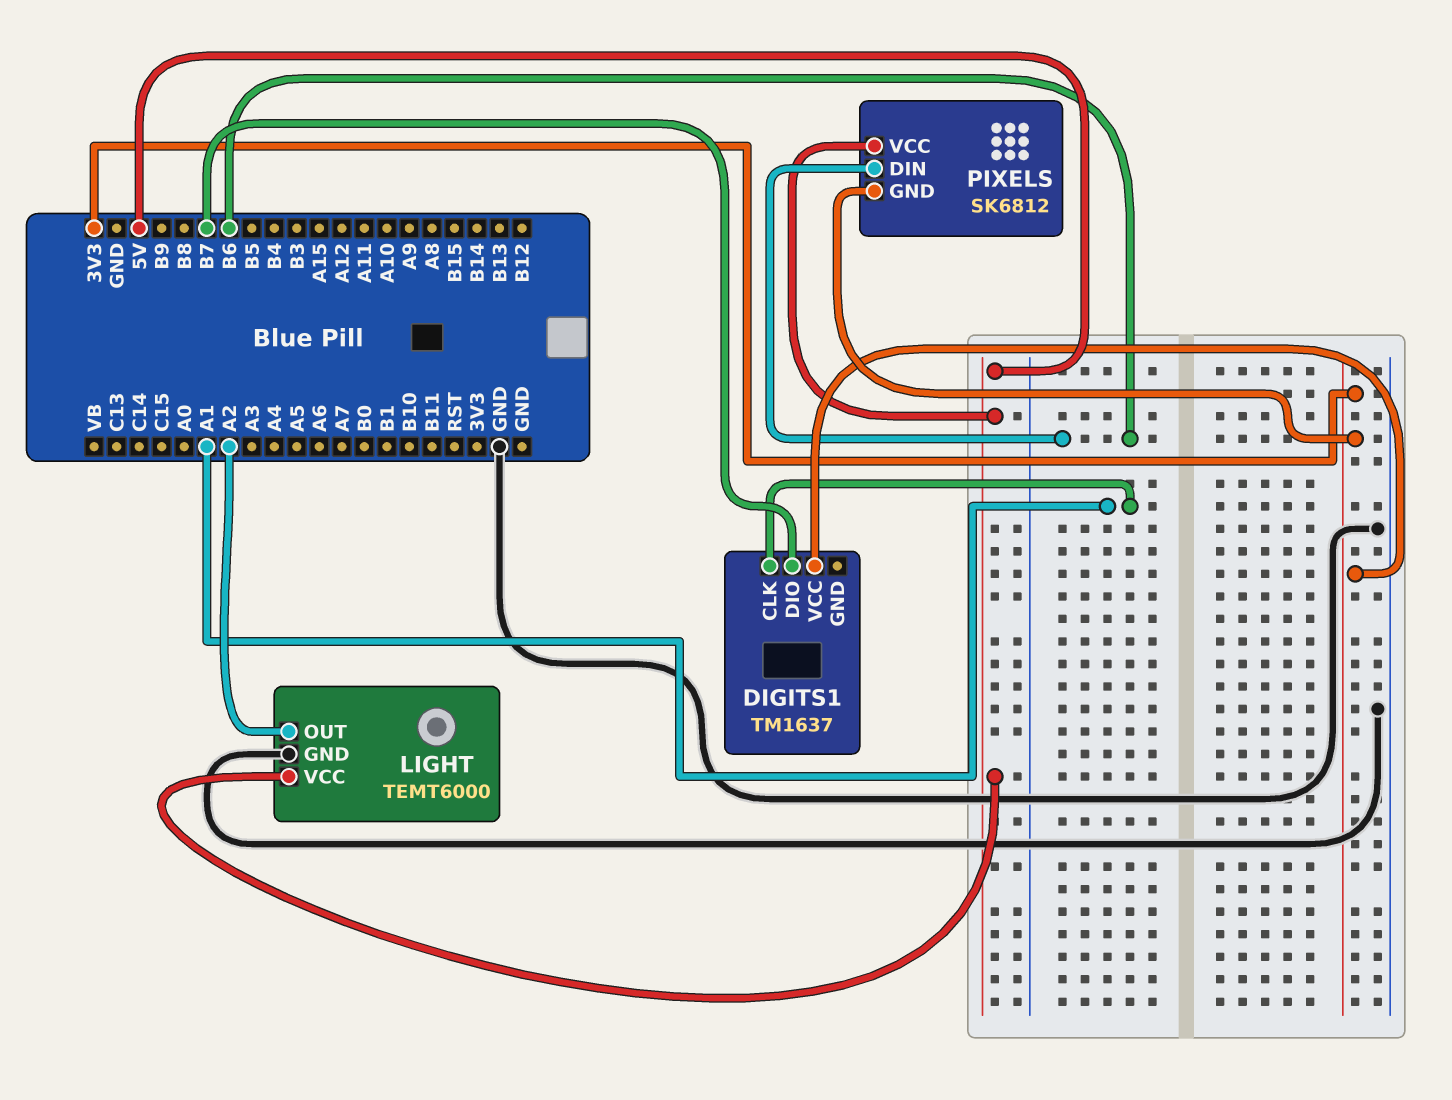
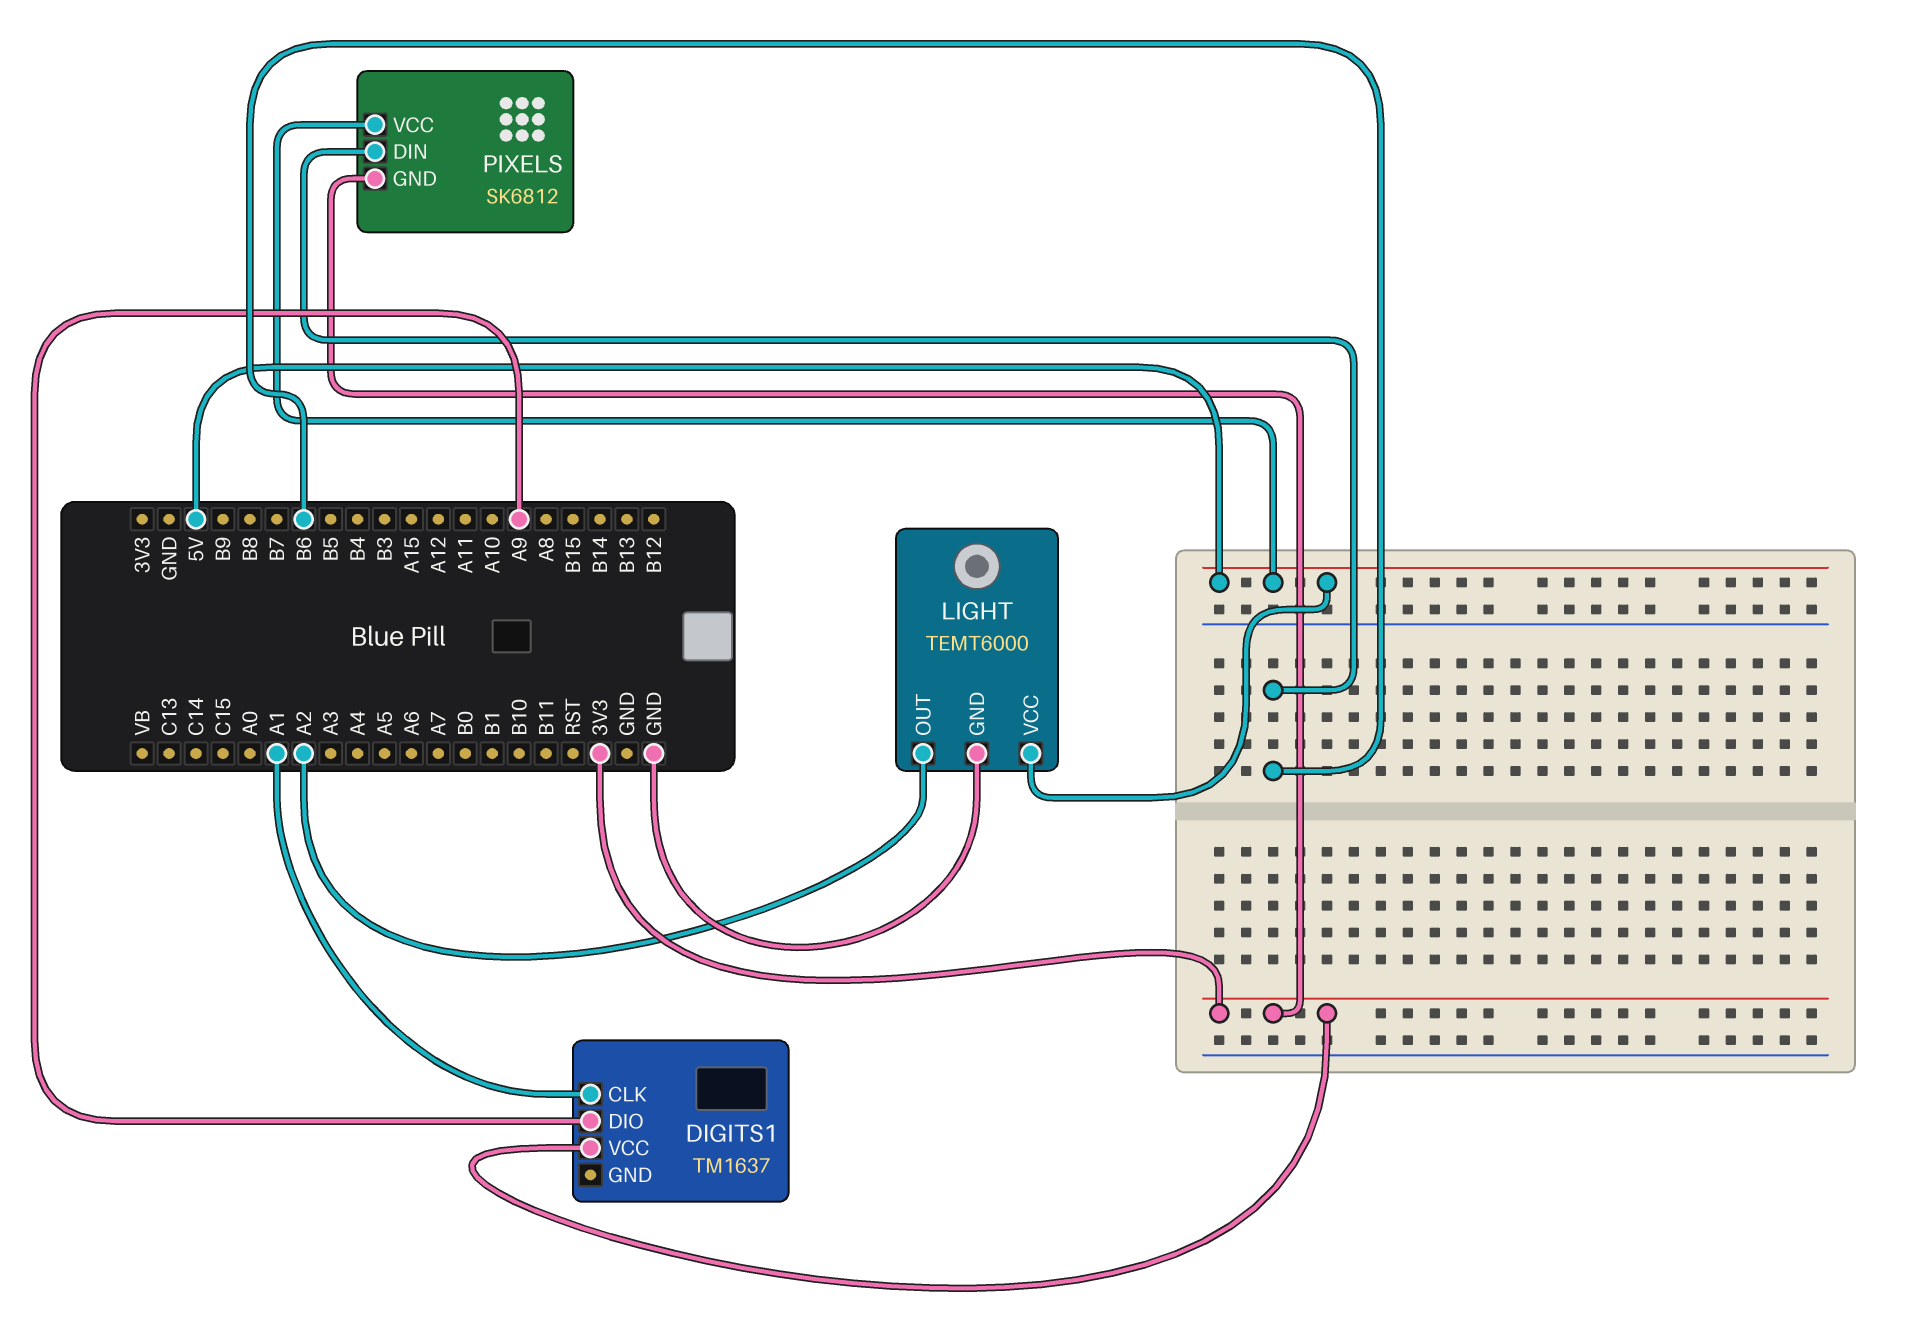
DIGITS1 pin DIO: B7 -> A9

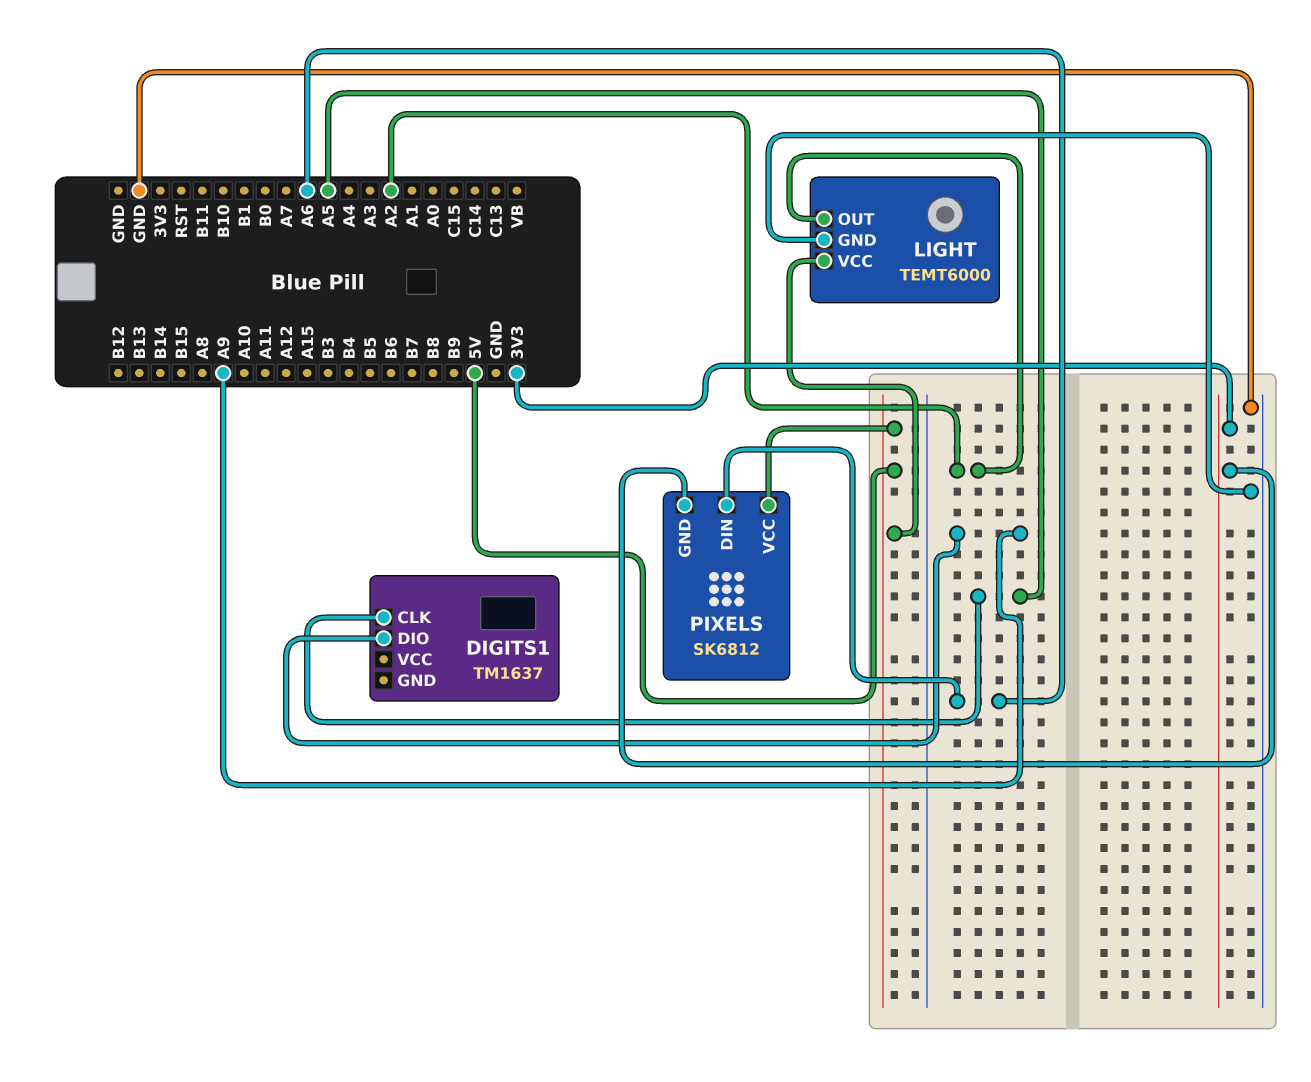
DIGITS1 pin CLK: A1 -> A5
DIGITS1 pin VCC: 3V3 -> none
PIXELS pin DIN: B6 -> A6

